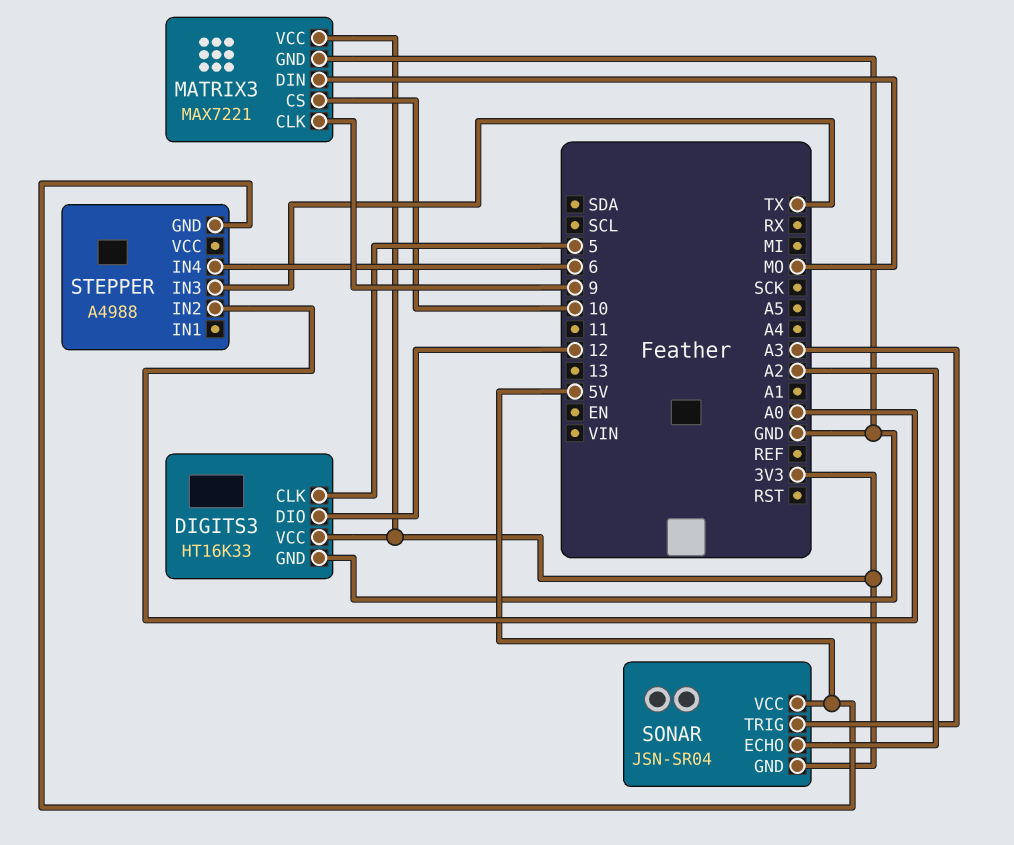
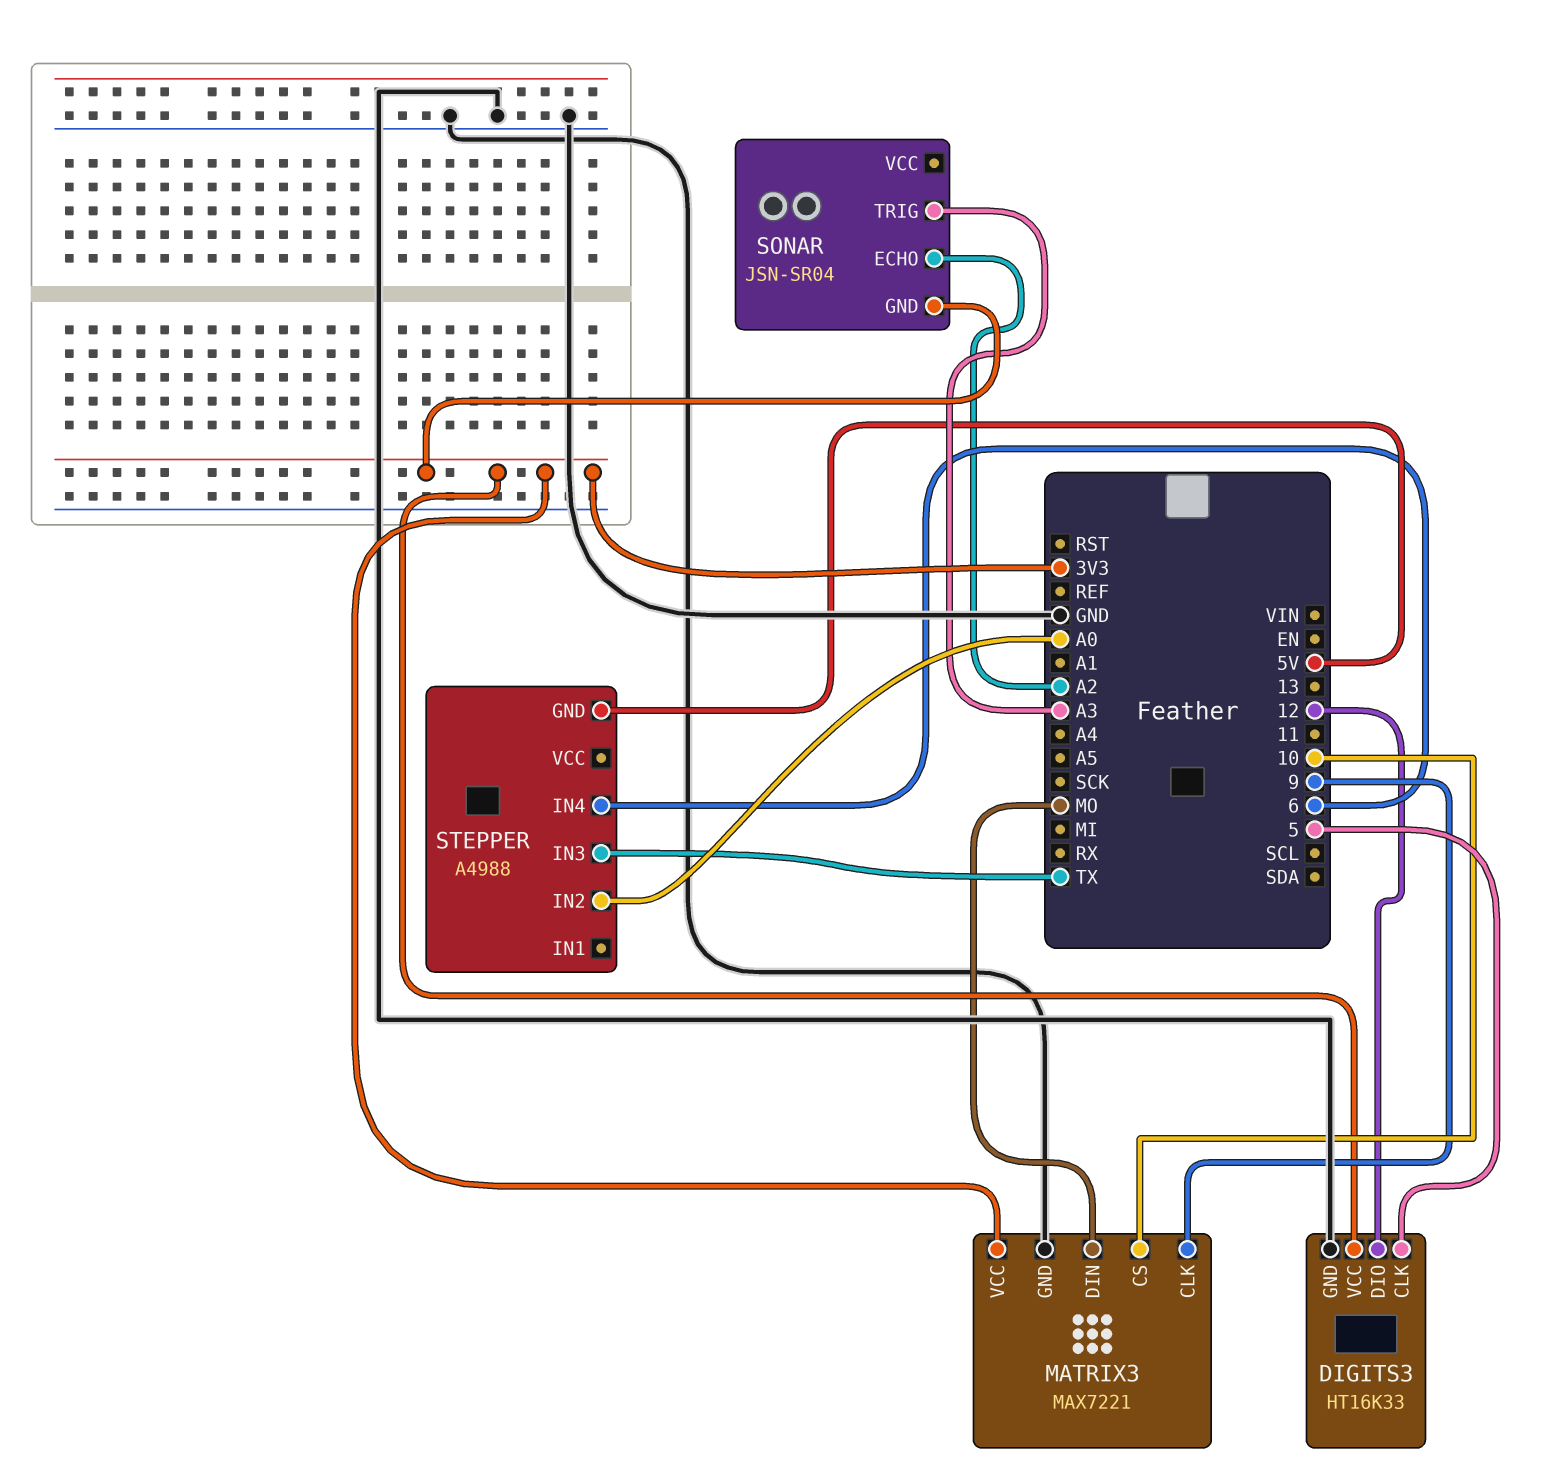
SONAR pin VCC: 5V -> none

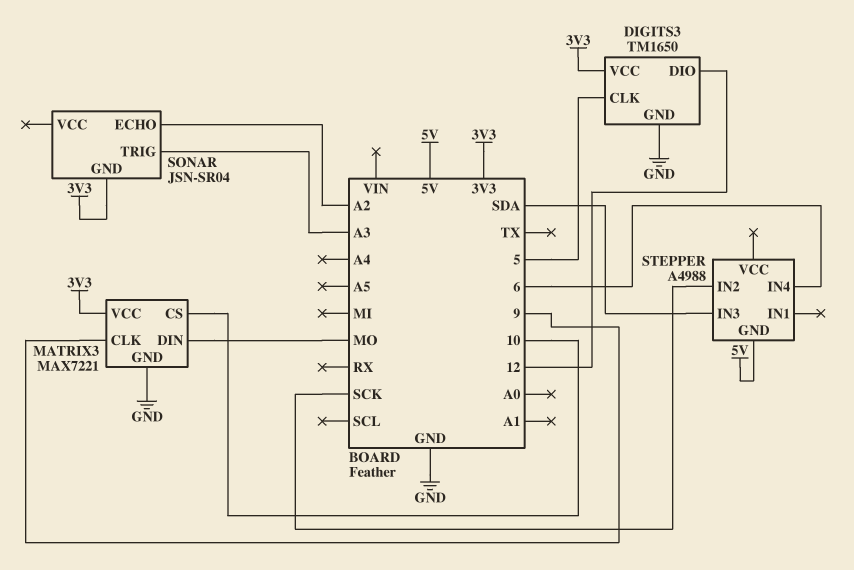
DIGITS3: HT16K33 -> TM1650
STEPPER pin IN2: A0 -> SCK
STEPPER pin IN3: TX -> SDA

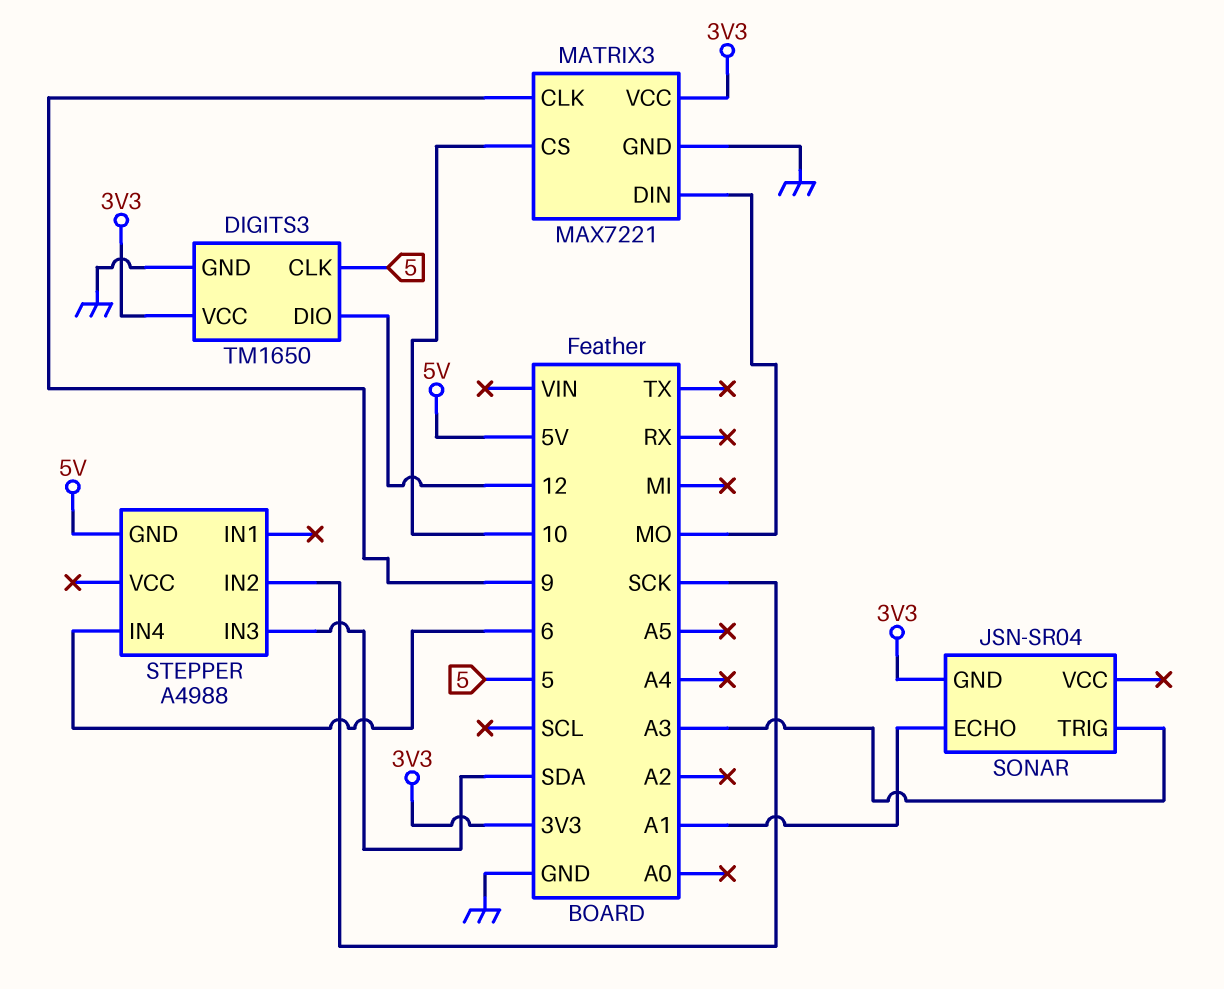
SONAR pin ECHO: A2 -> A1

